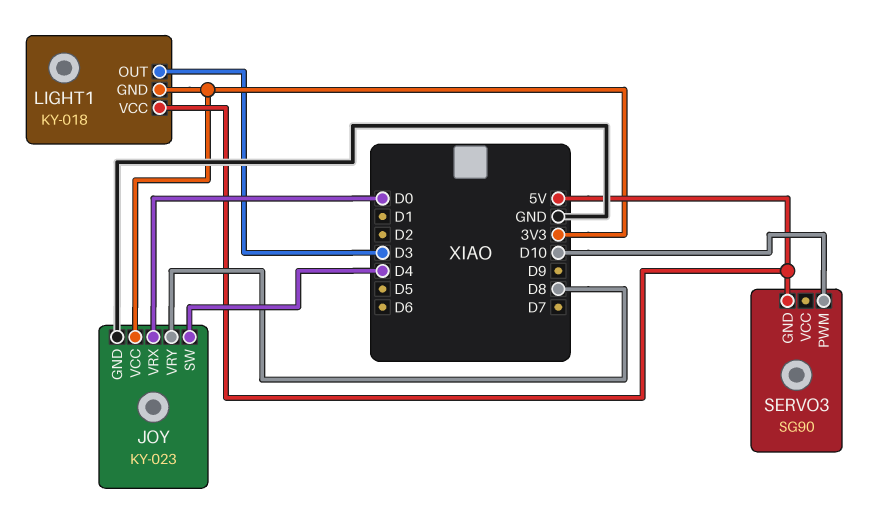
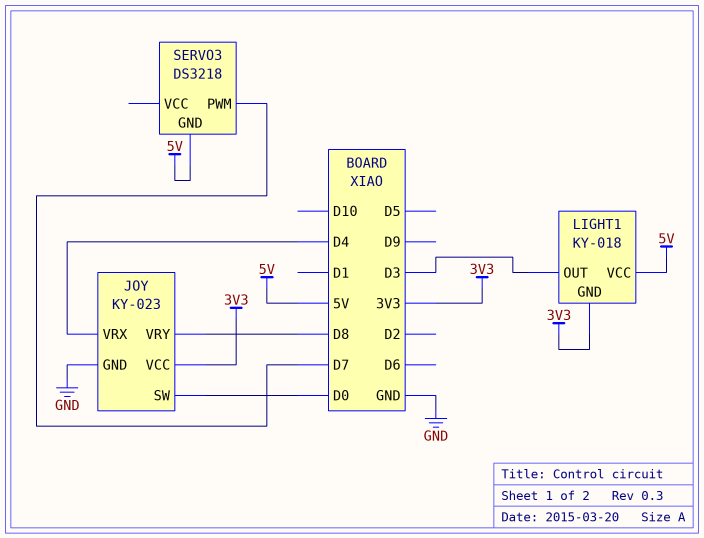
JOY pin SW: D4 -> D0
JOY pin VRX: D0 -> D4
SERVO3: SG90 -> DS3218
SERVO3 pin PWM: D10 -> D7

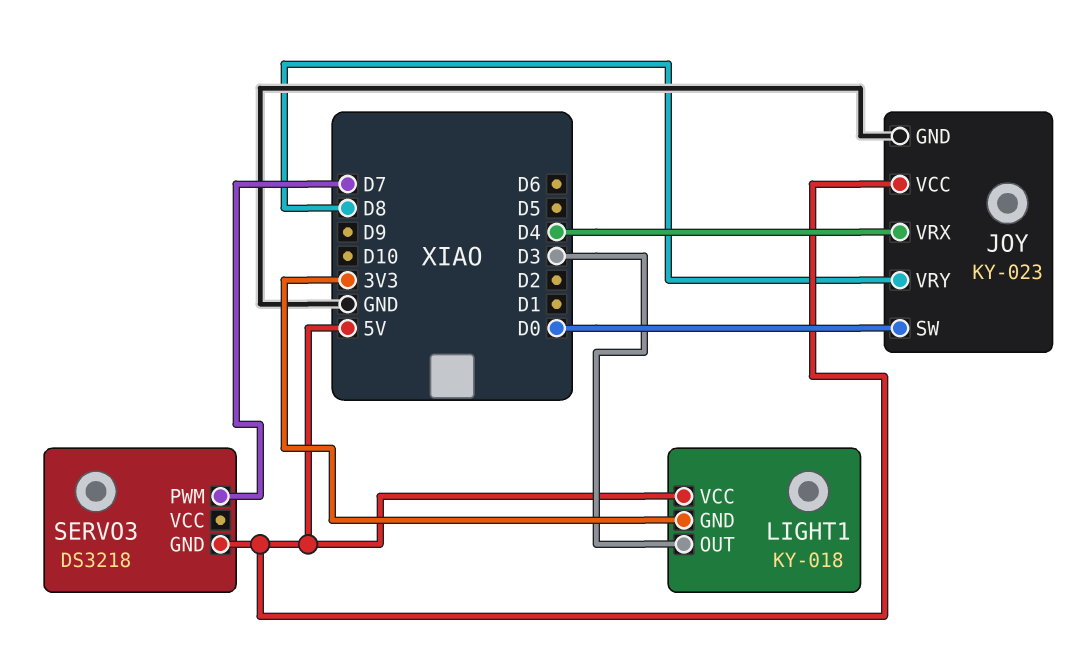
JOY pin VCC: 3V3 -> 5V

